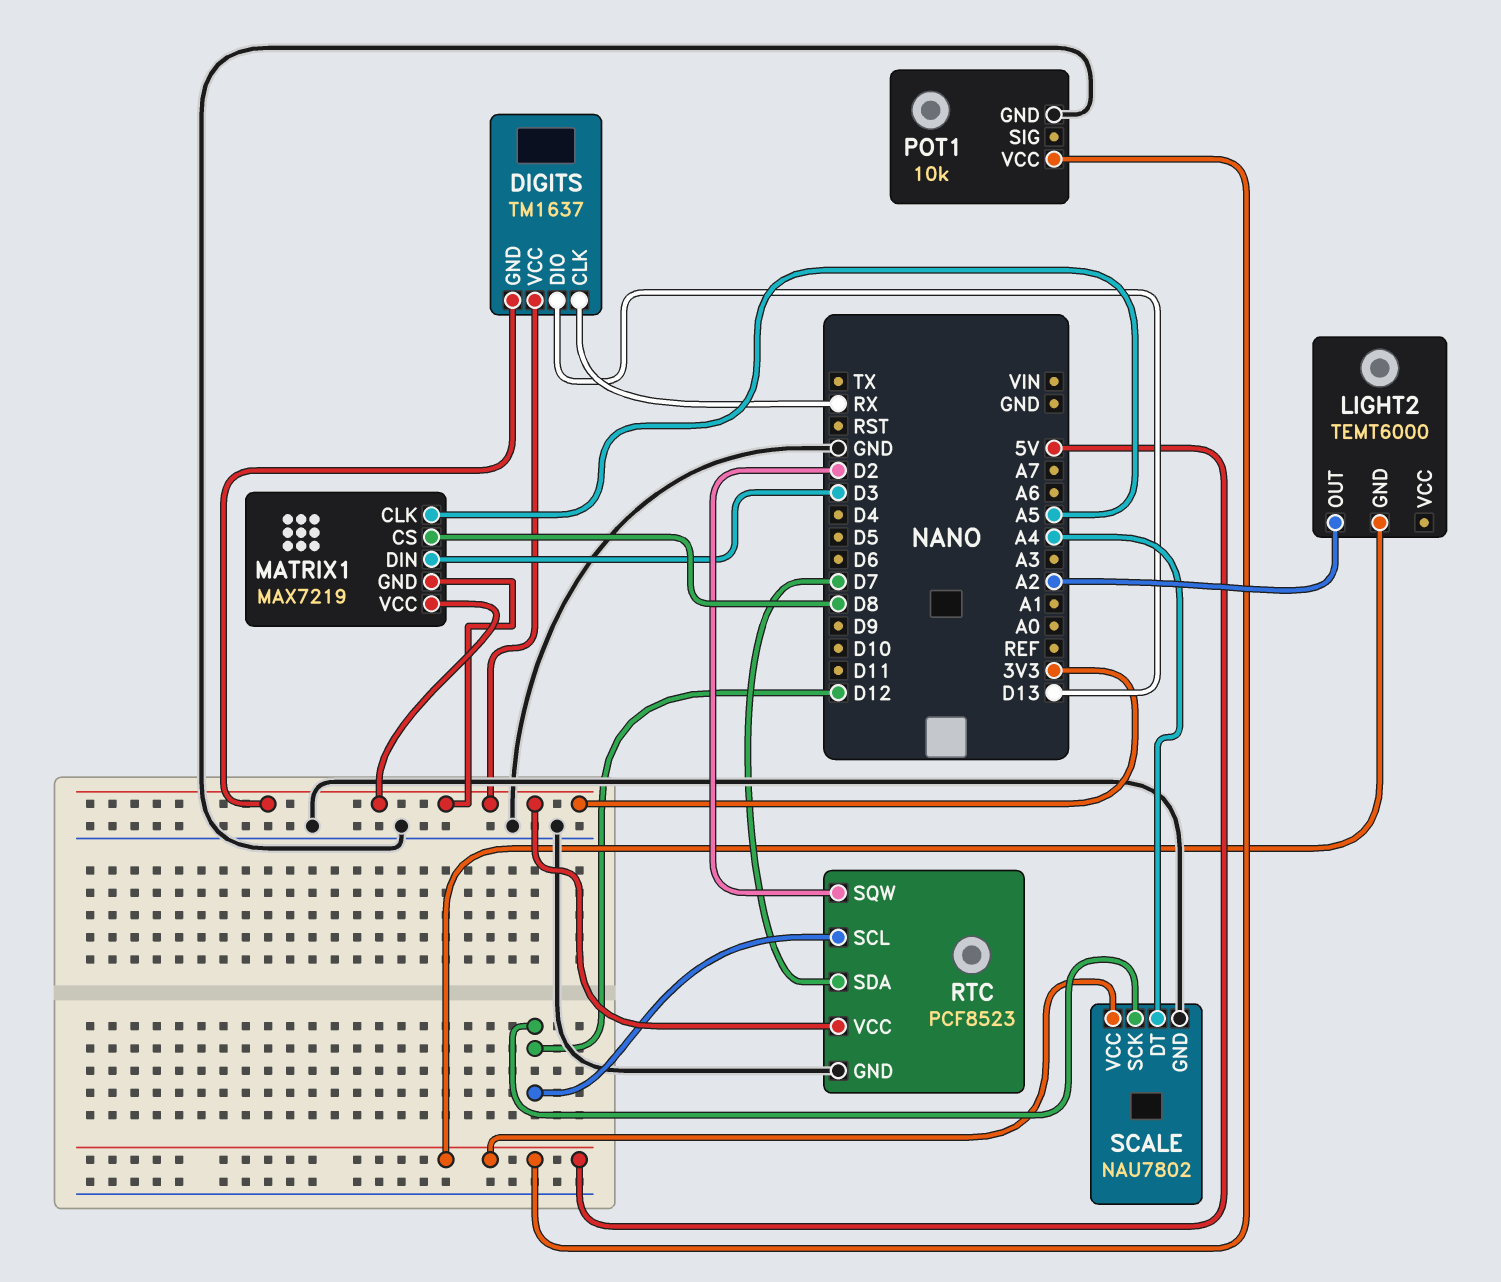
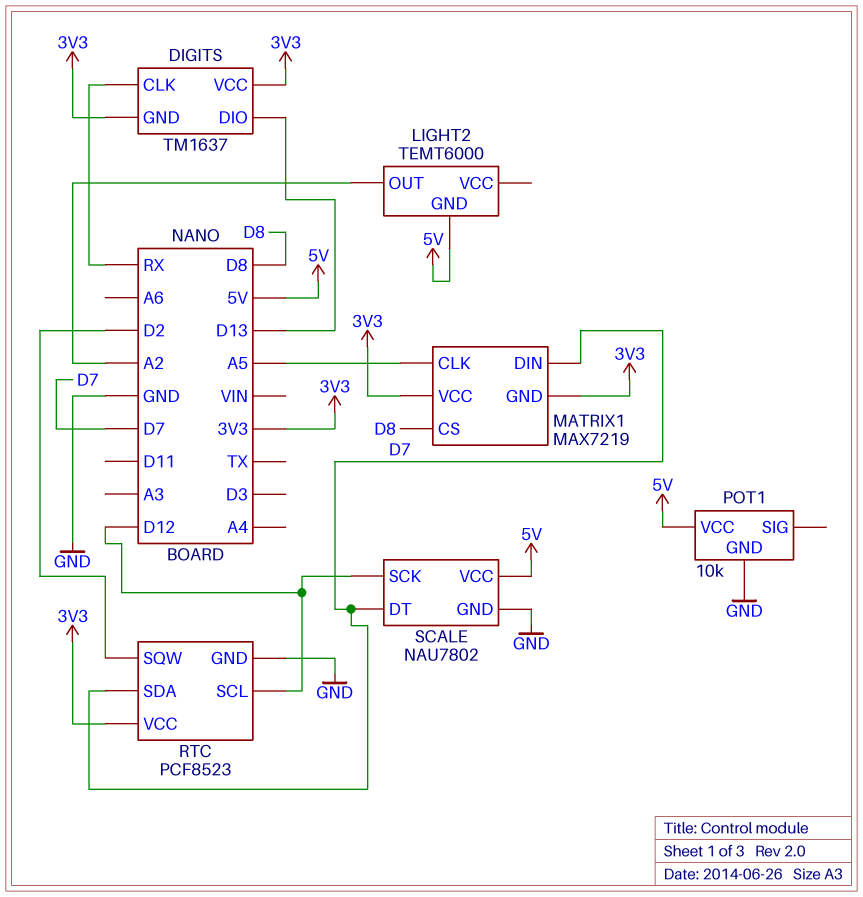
MATRIX1 pin DIN: D3 -> D7
SCALE pin DT: A4 -> D7

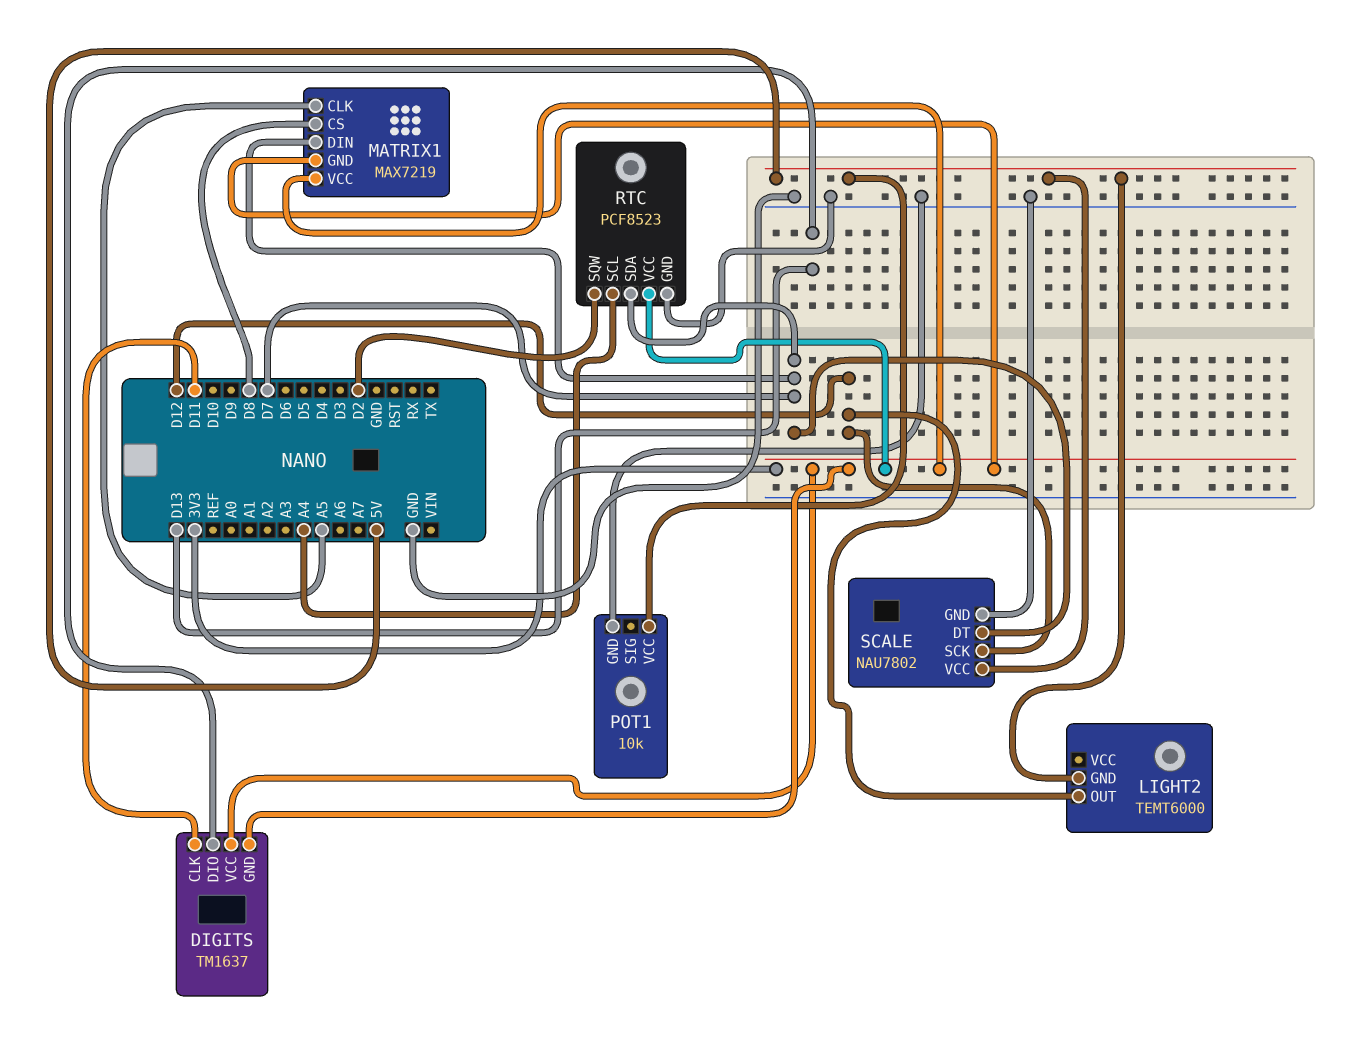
DIGITS pin CLK: RX -> D11
LIGHT2 pin OUT: A2 -> D12
RTC pin SCL: D12 -> A4

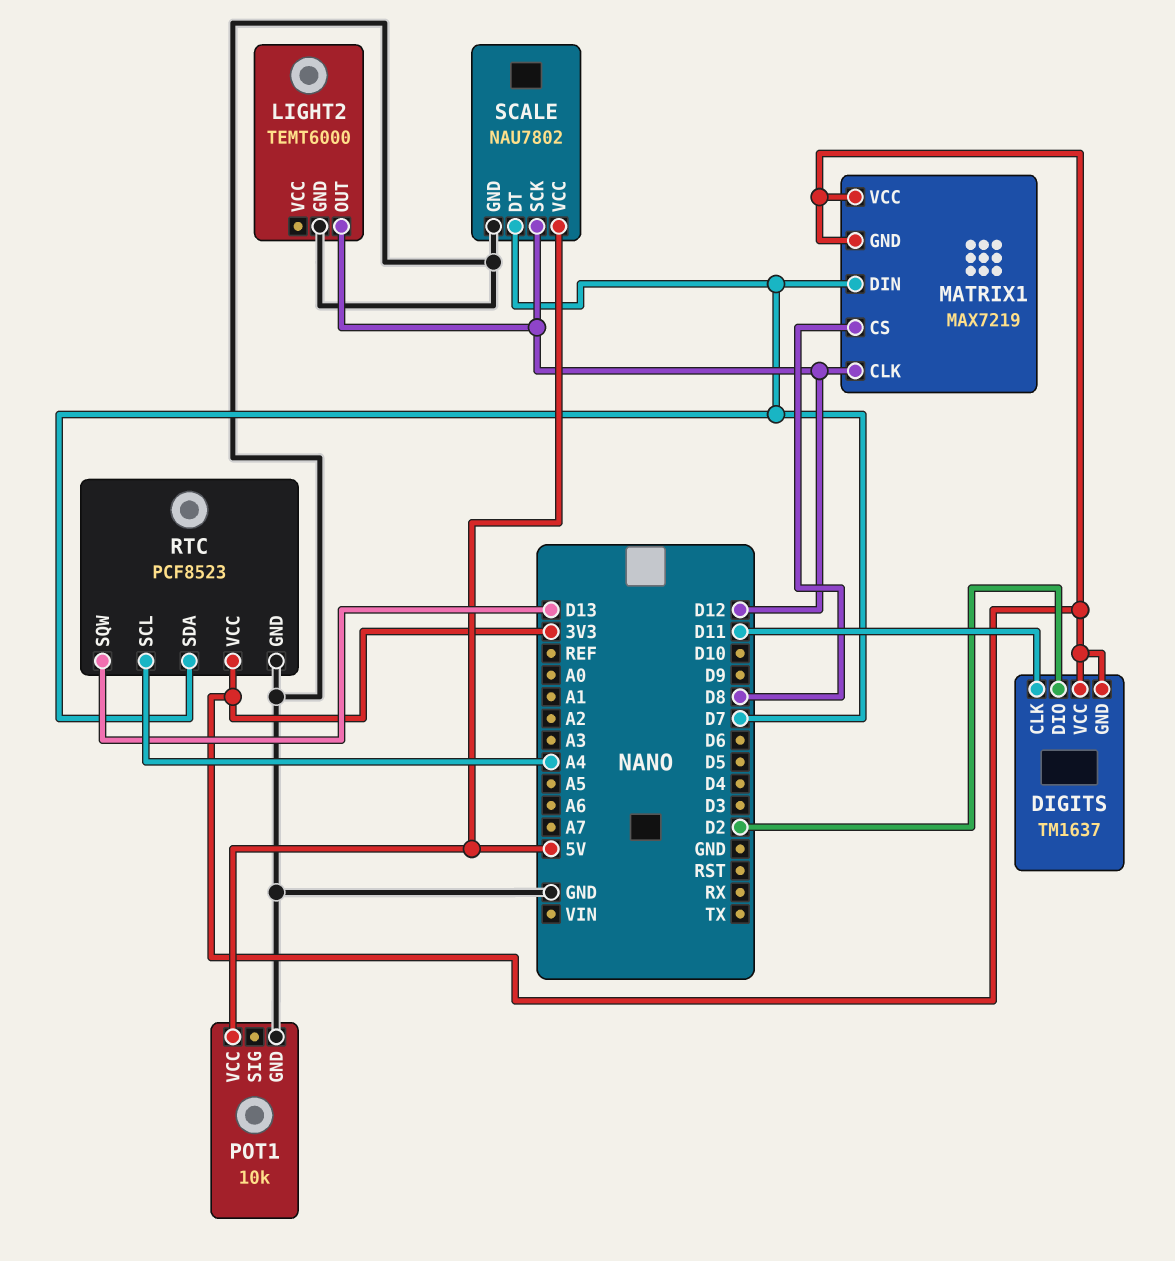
DIGITS pin DIO: D13 -> D2
LIGHT2 pin GND: 5V -> GND
MATRIX1 pin CLK: A5 -> D12
RTC pin SQW: D2 -> D13

